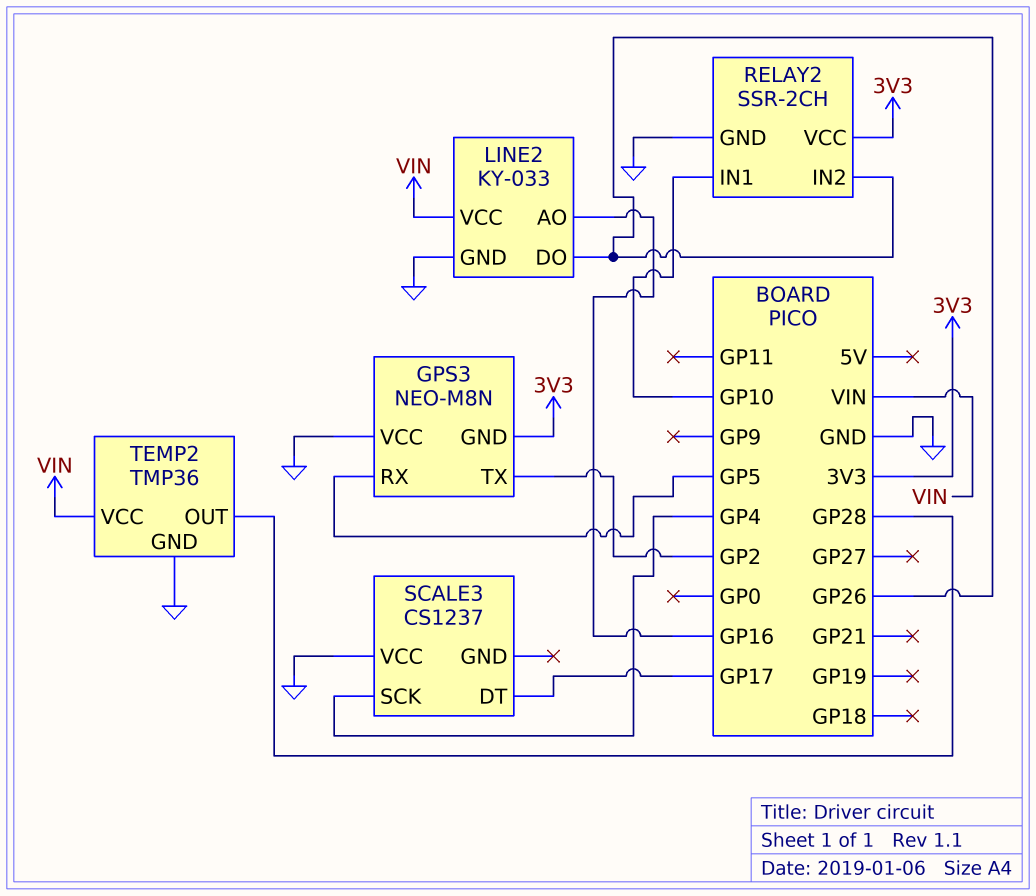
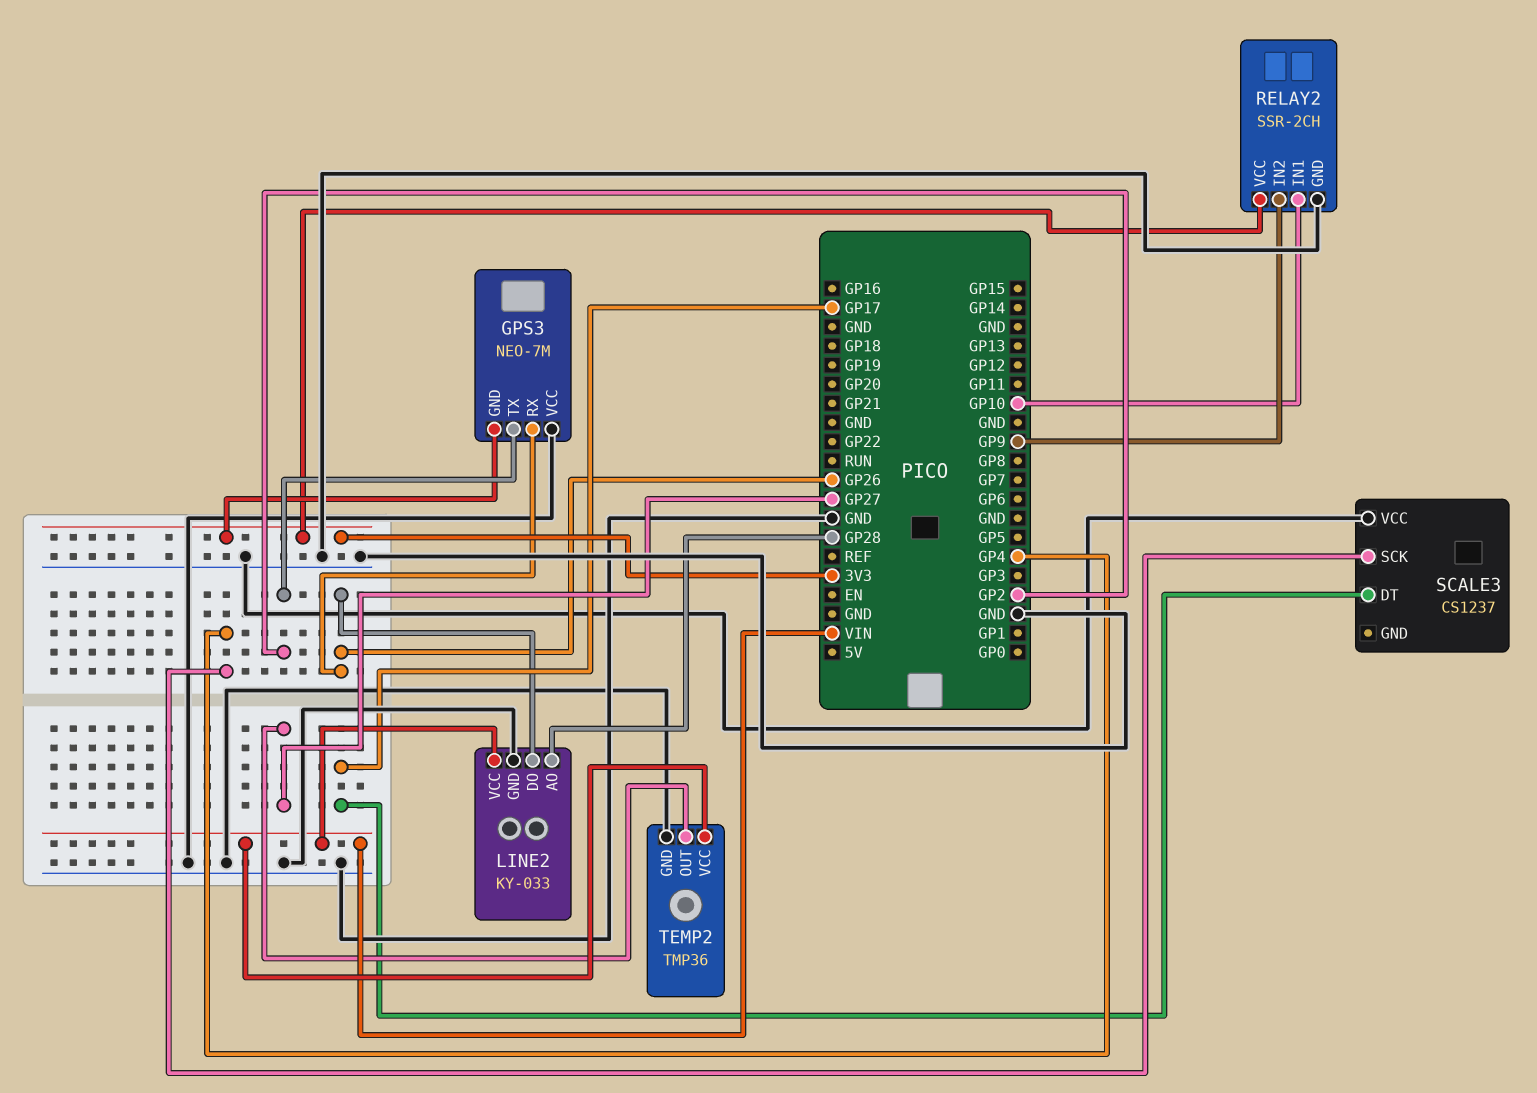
GPS3: NEO-M8N -> NEO-7M
GPS3 pin RX: GP5 -> GP26
LINE2 pin AO: GP16 -> GP28
RELAY2 pin IN2: GP26 -> GP9
TEMP2 pin OUT: GP28 -> GP27

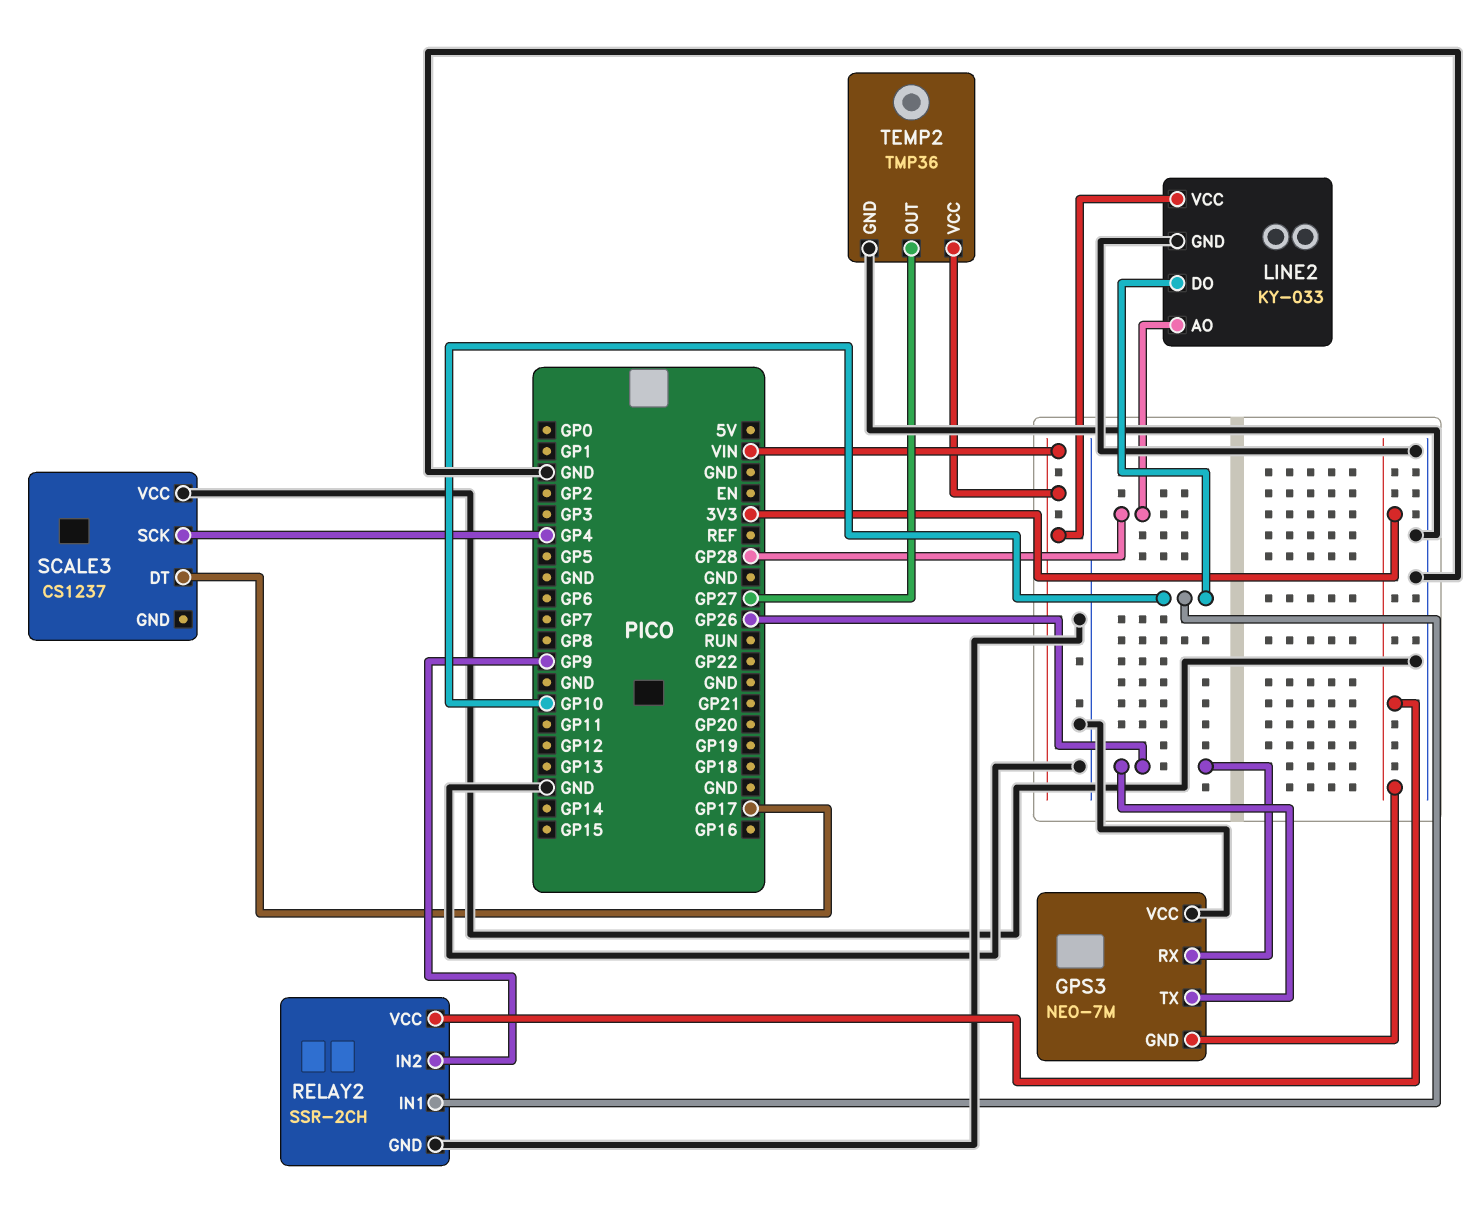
GPS3 pin TX: GP2 -> GP26
LINE2 pin DO: GP26 -> GP10

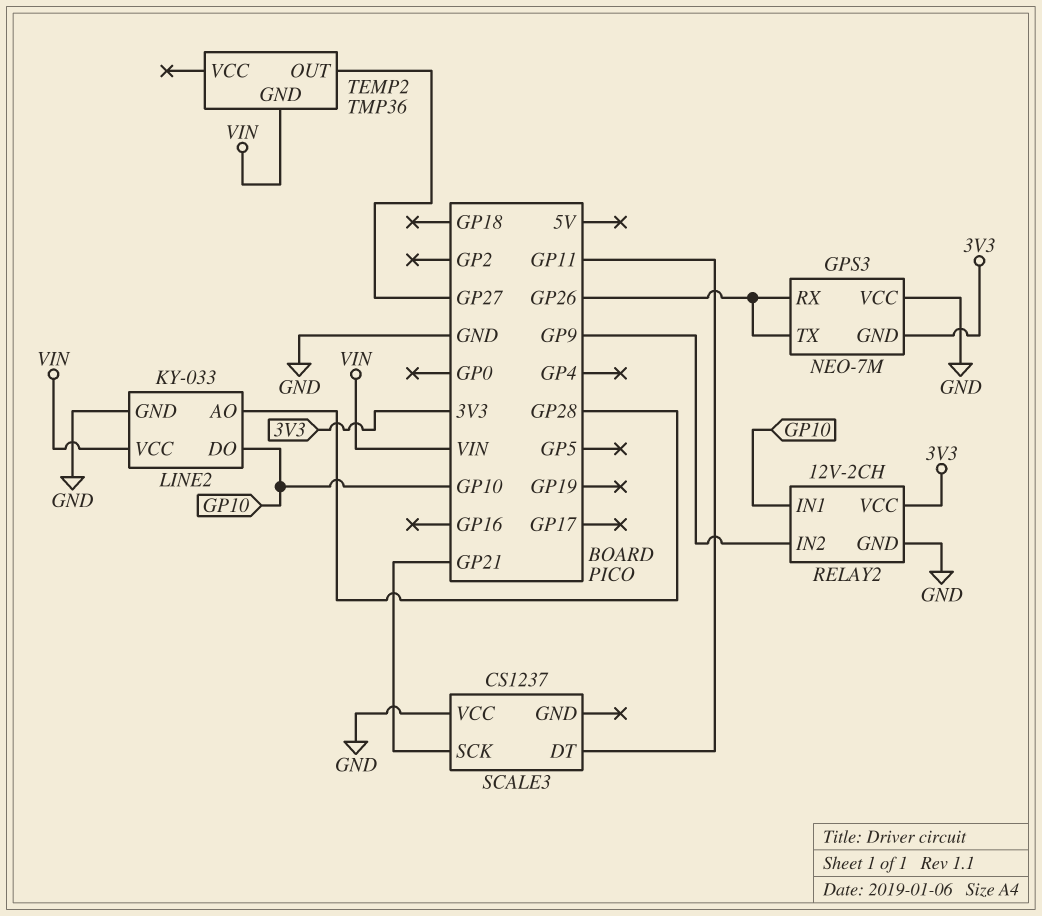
RELAY2: SSR-2CH -> 12V-2CH
SCALE3 pin DT: GP17 -> GP11
SCALE3 pin SCK: GP4 -> GP21
TEMP2 pin GND: GND -> VIN
TEMP2 pin VCC: VIN -> none

